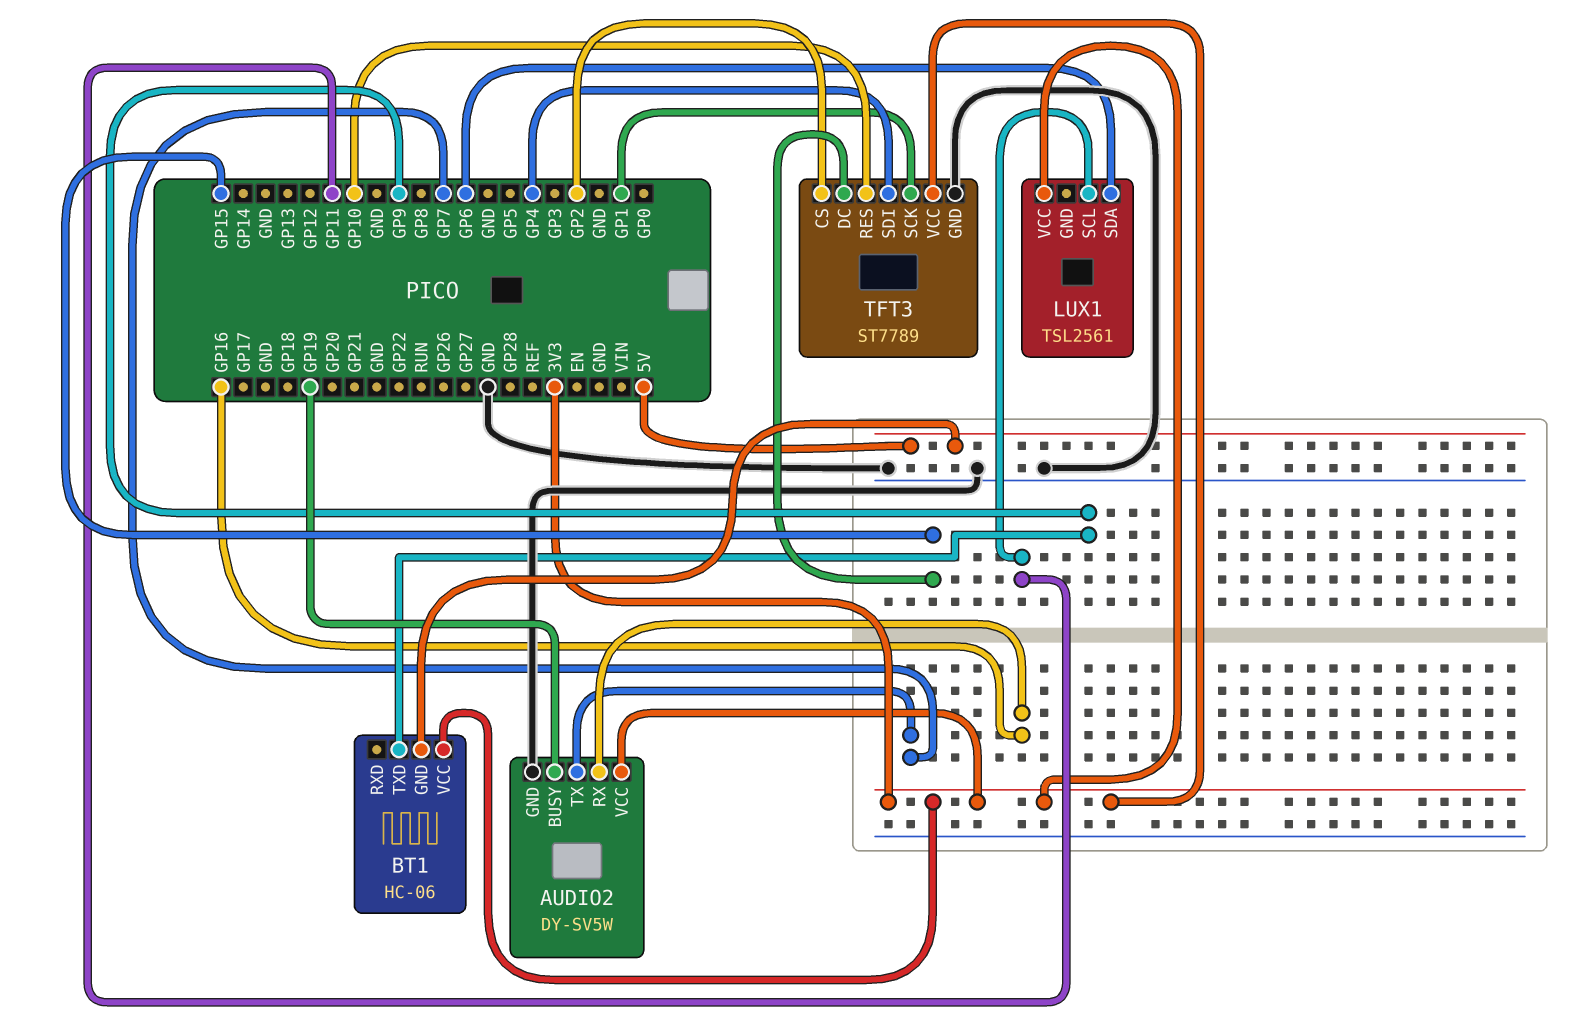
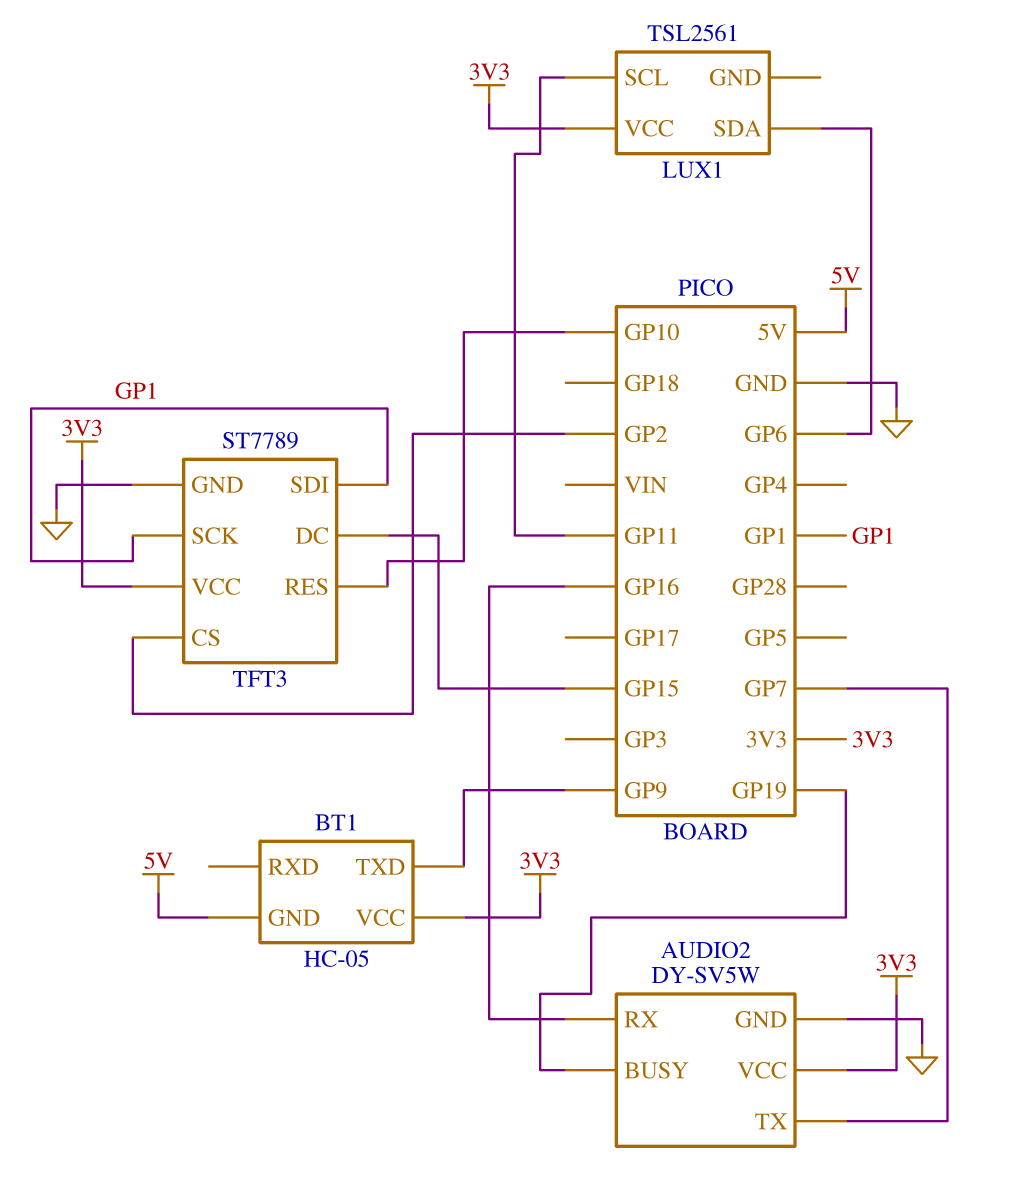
BT1: HC-06 -> HC-05
TFT3 pin SDI: GP4 -> GP1

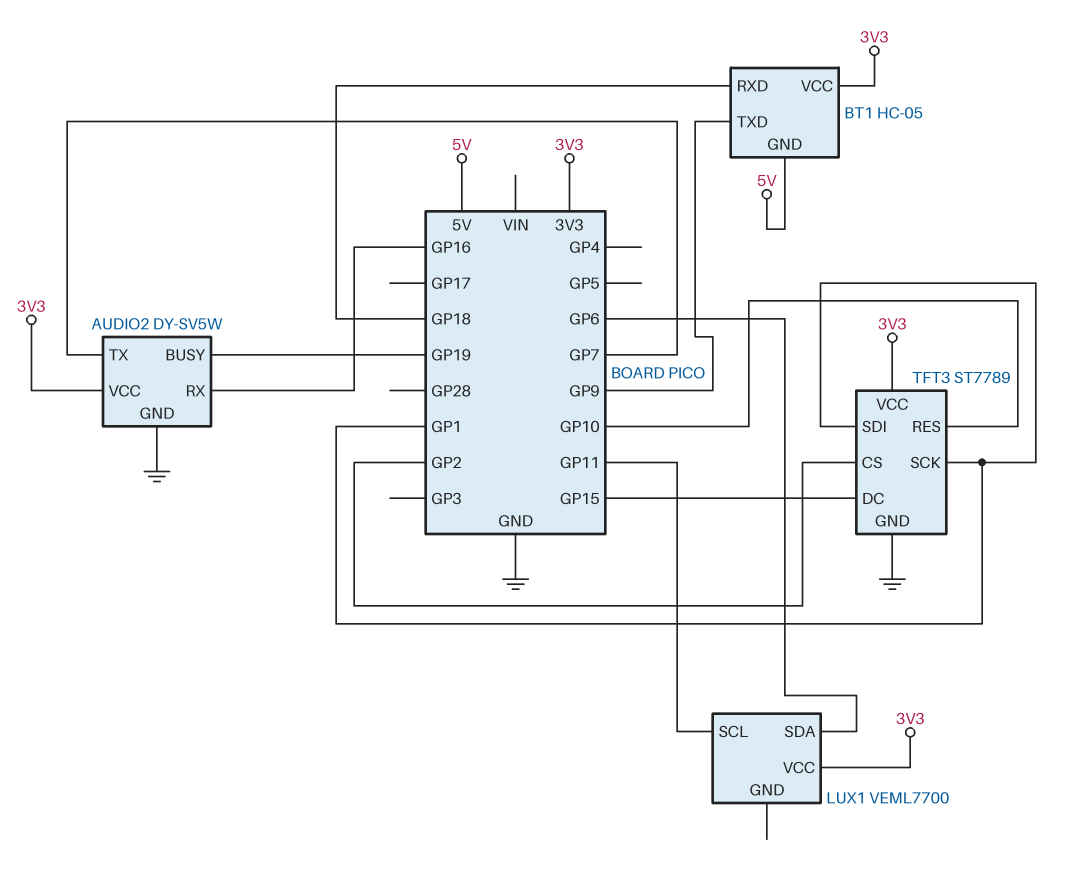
BT1 pin RXD: none -> GP18
LUX1: TSL2561 -> VEML7700

